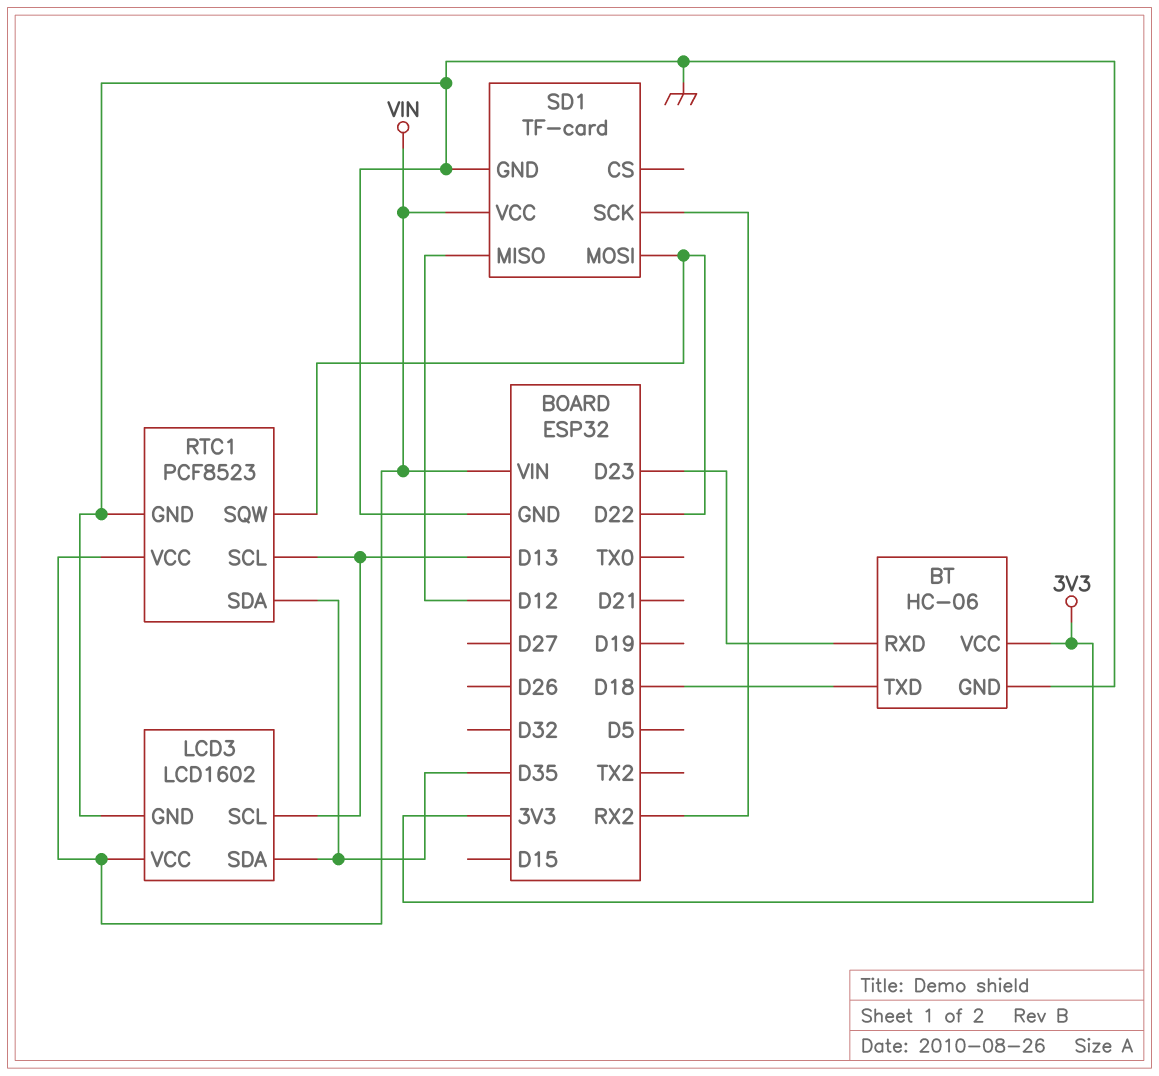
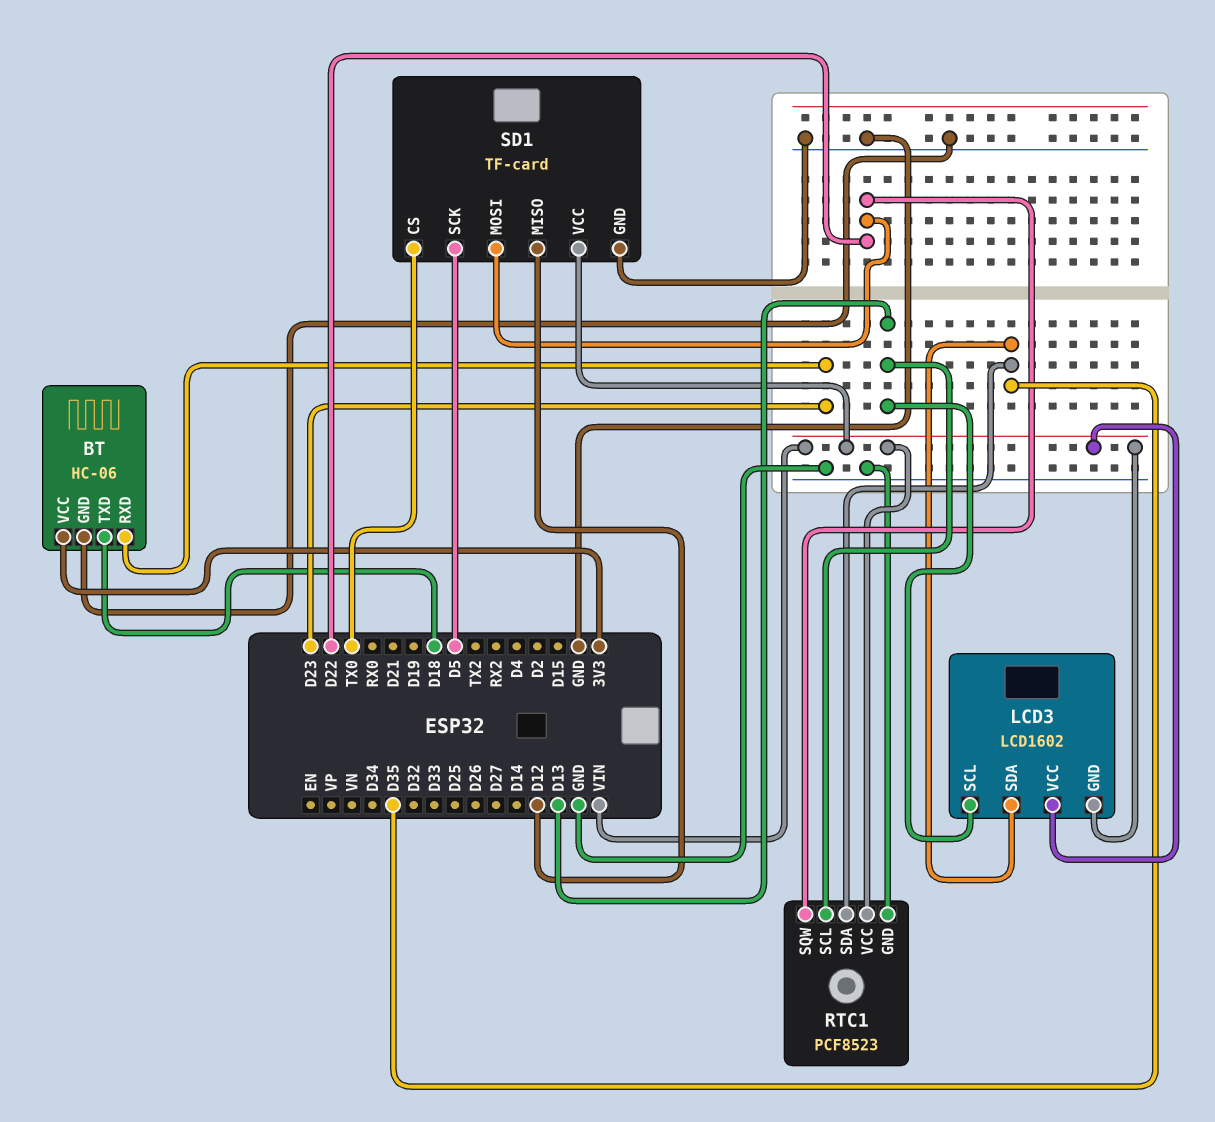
LCD3 pin GND: GND -> VIN
SD1 pin CS: none -> TX0
SD1 pin SCK: RX2 -> D5

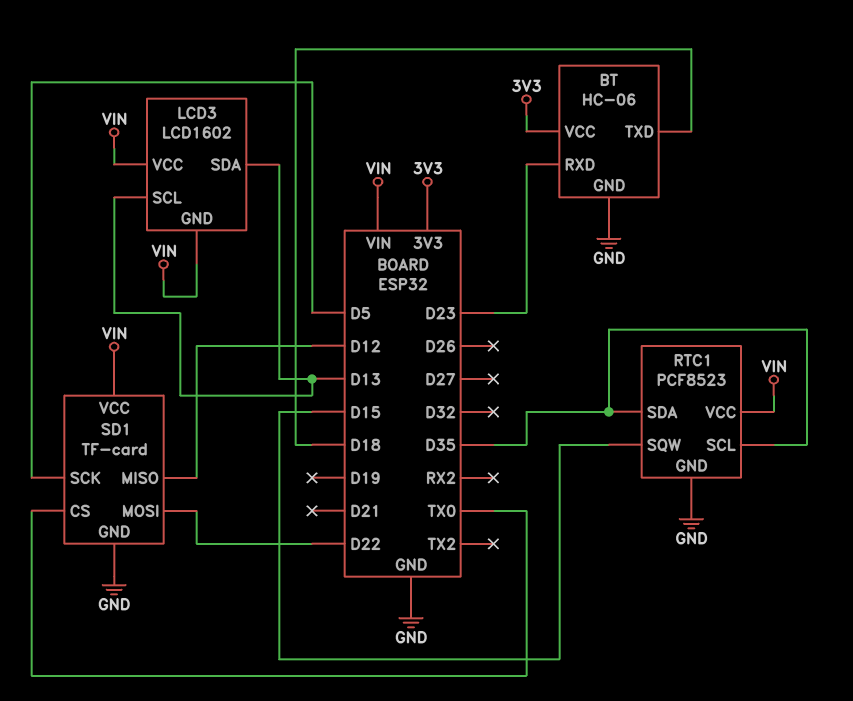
LCD3 pin SDA: D35 -> D13
RTC1 pin SCL: D13 -> D35
RTC1 pin SQW: D22 -> D15

